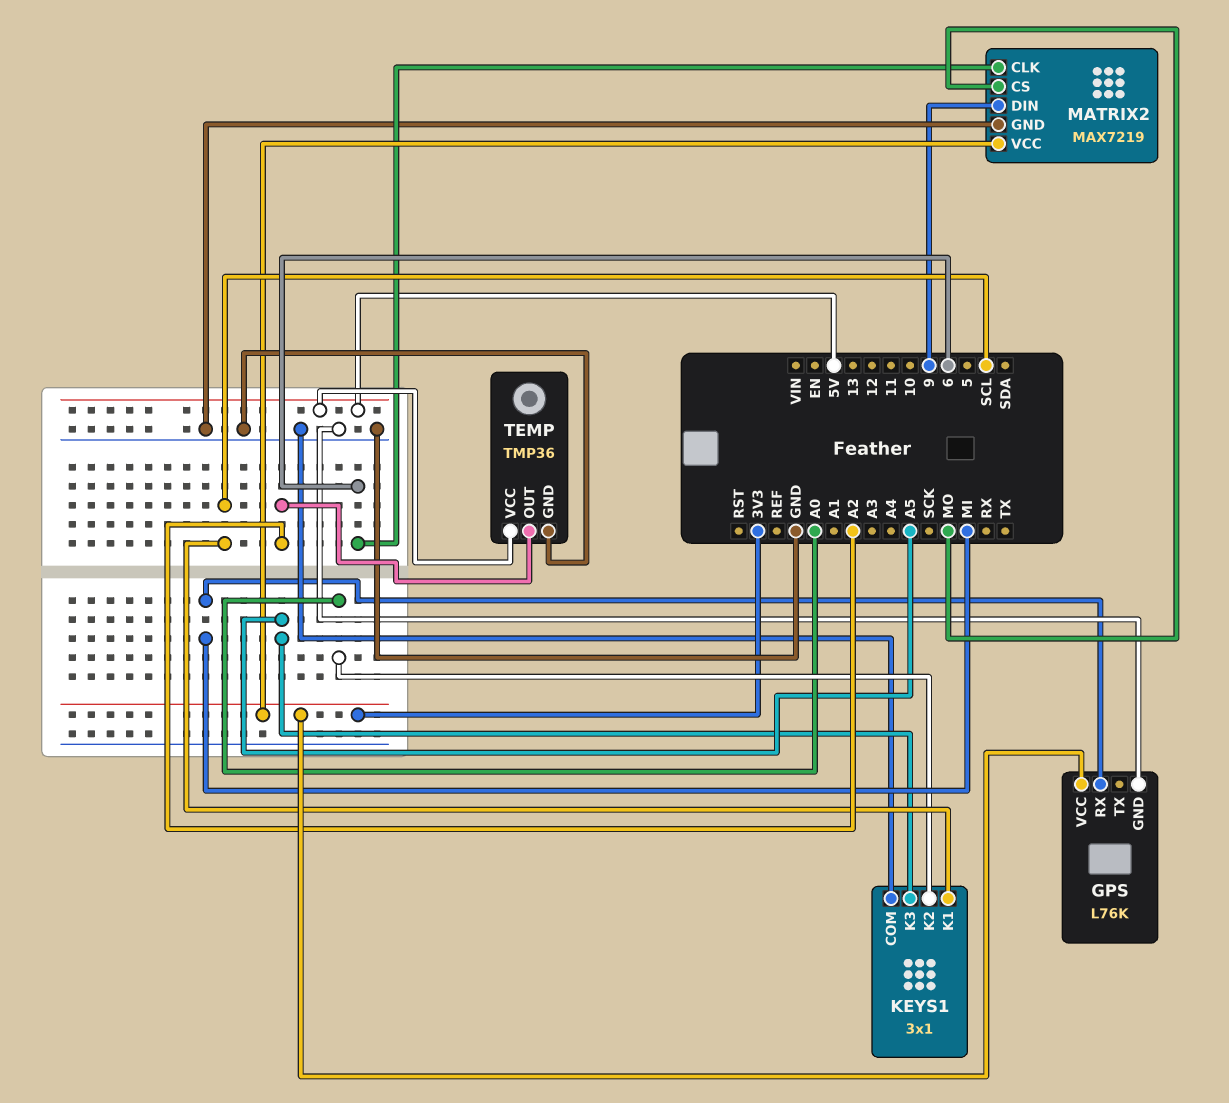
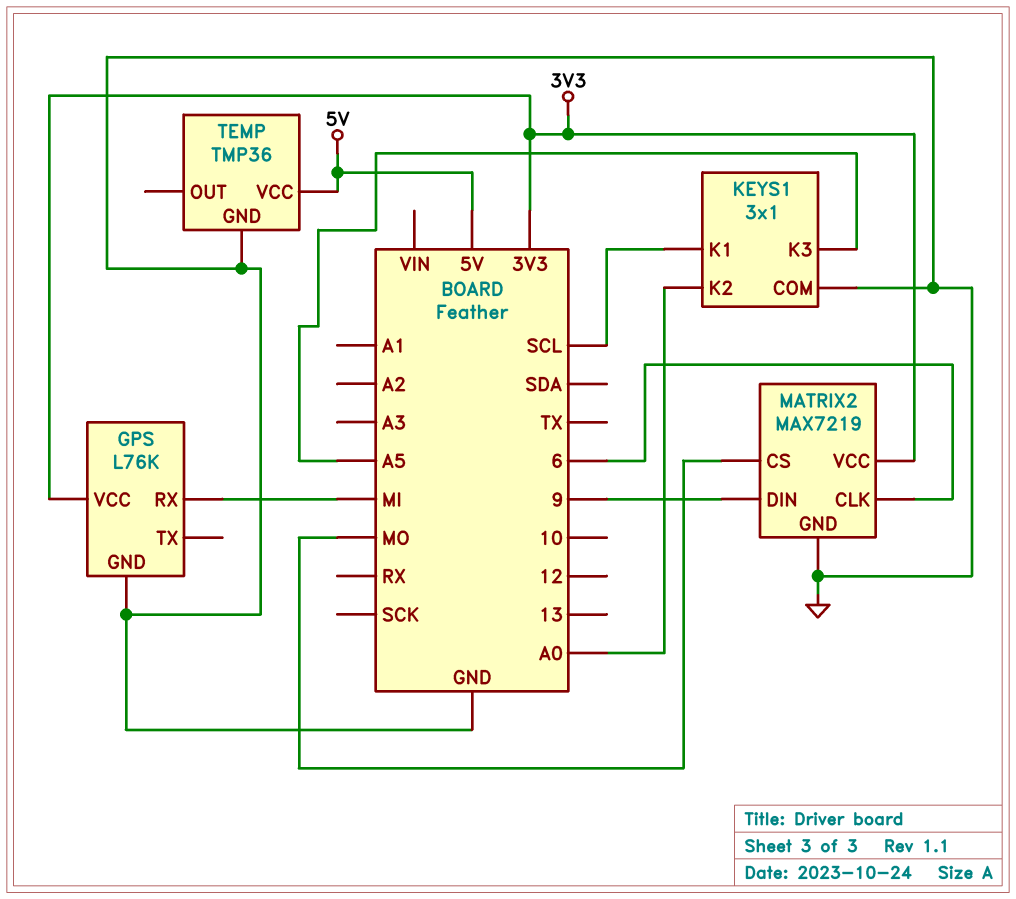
TEMP pin OUT: A2 -> none

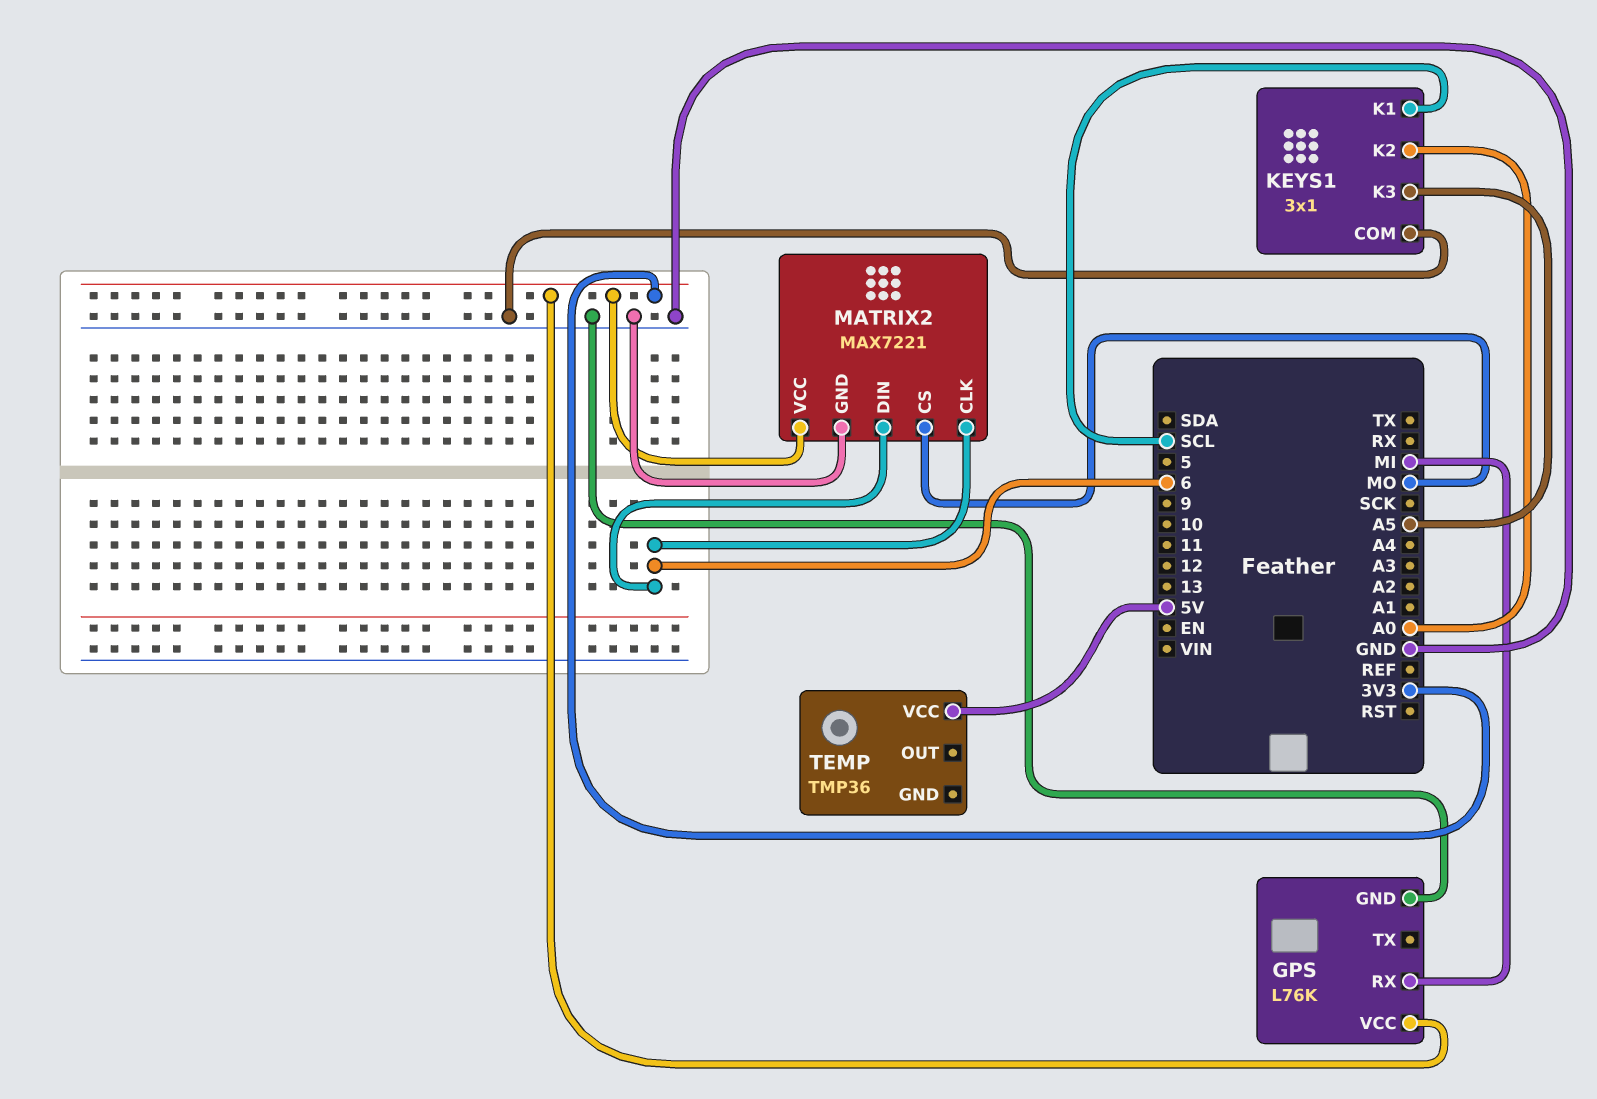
MATRIX2: MAX7219 -> MAX7221
MATRIX2 pin DIN: 9 -> 6
TEMP pin GND: GND -> none

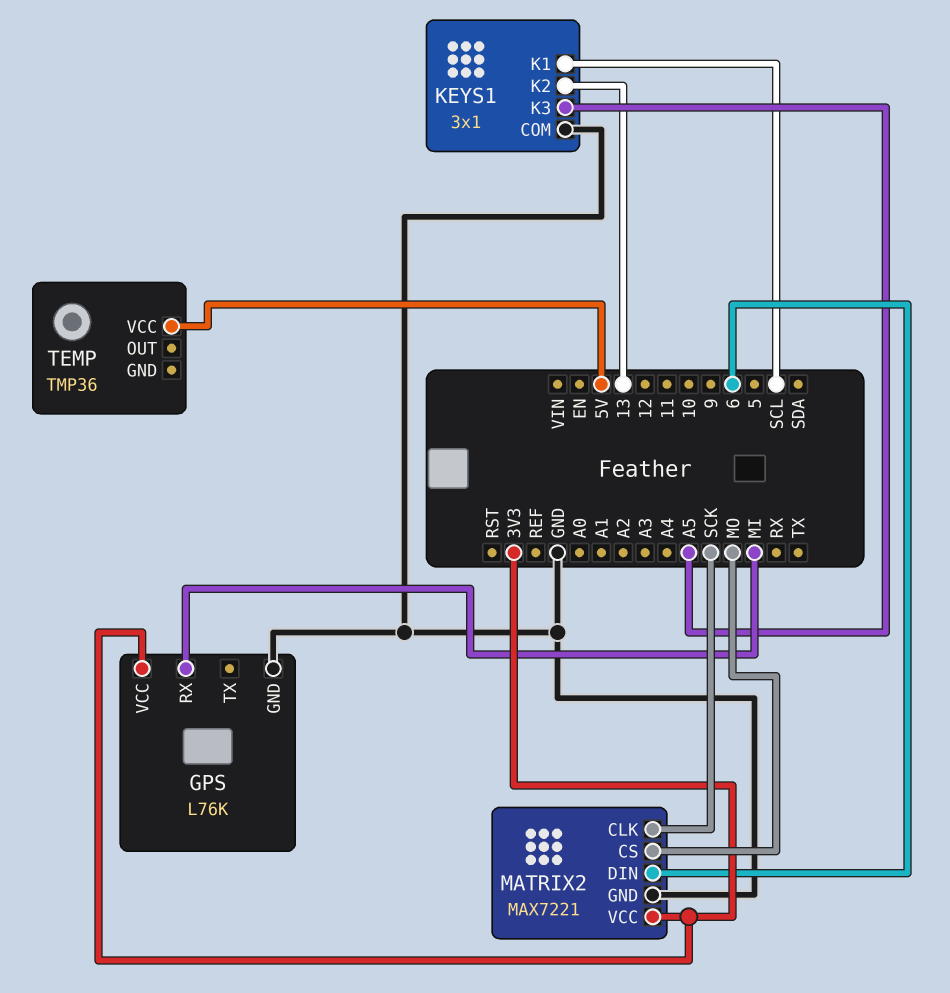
KEYS1 pin K2: A0 -> 13
MATRIX2 pin CLK: 6 -> SCK

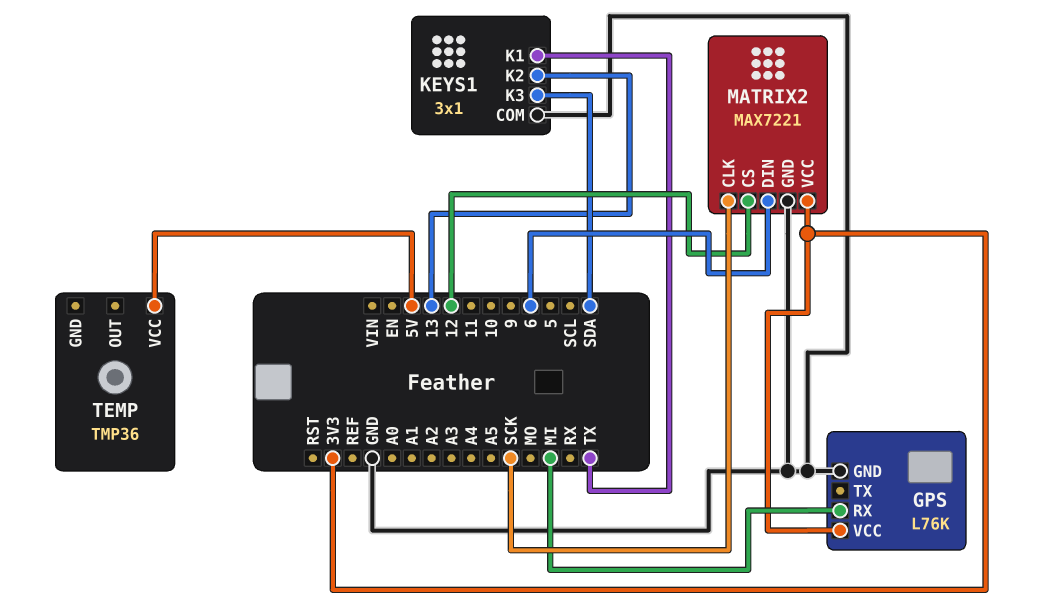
KEYS1 pin K1: SCL -> TX
KEYS1 pin K3: A5 -> SDA
MATRIX2 pin CS: MO -> 12

